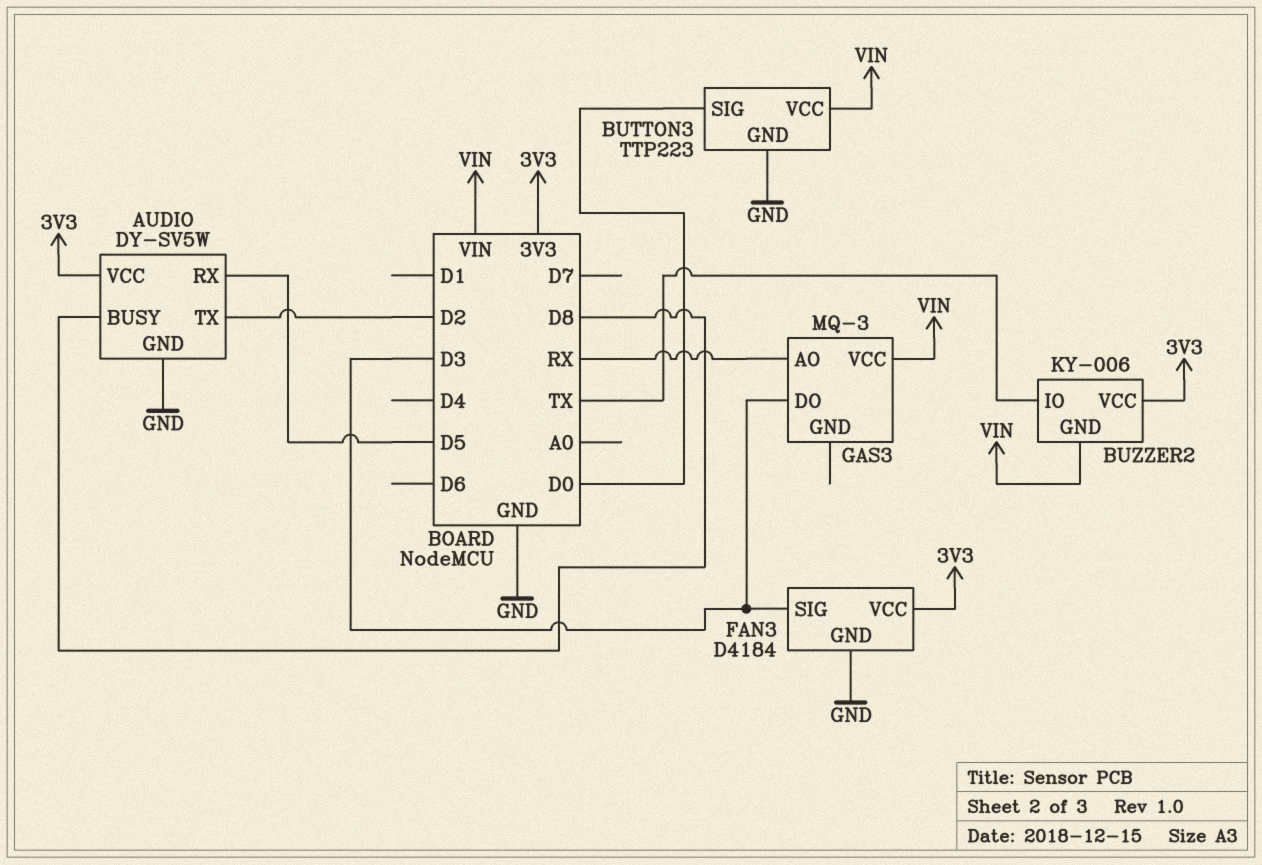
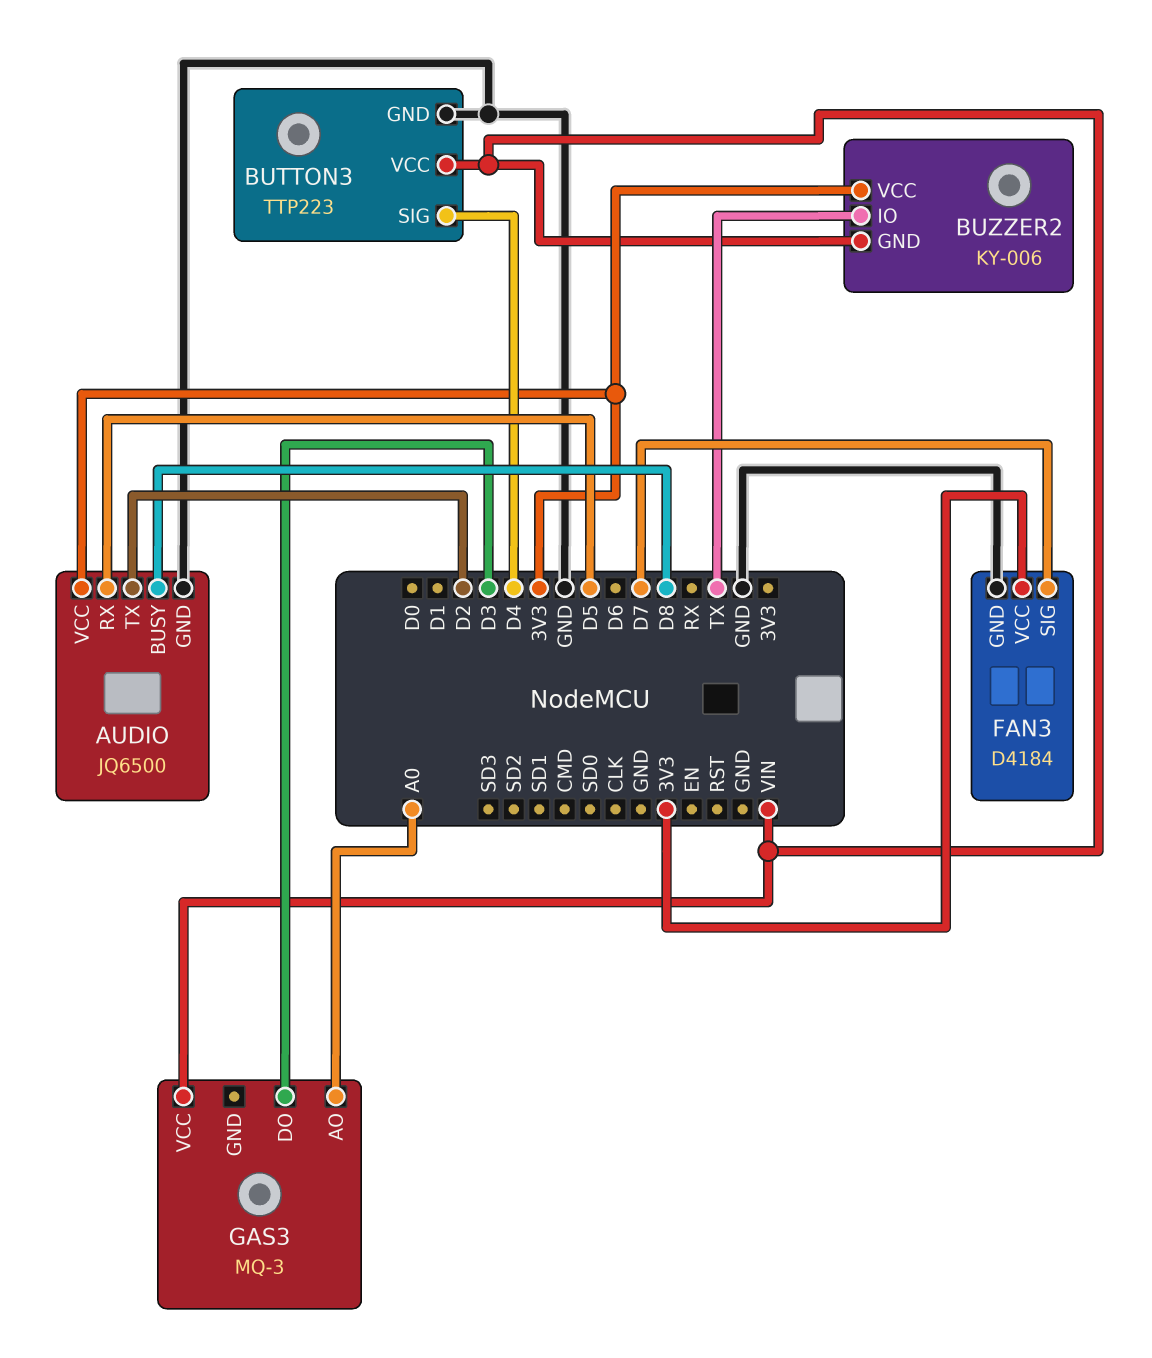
AUDIO: DY-SV5W -> JQ6500
BUTTON3 pin SIG: D0 -> D4
FAN3 pin SIG: D3 -> D7
GAS3 pin AO: RX -> A0

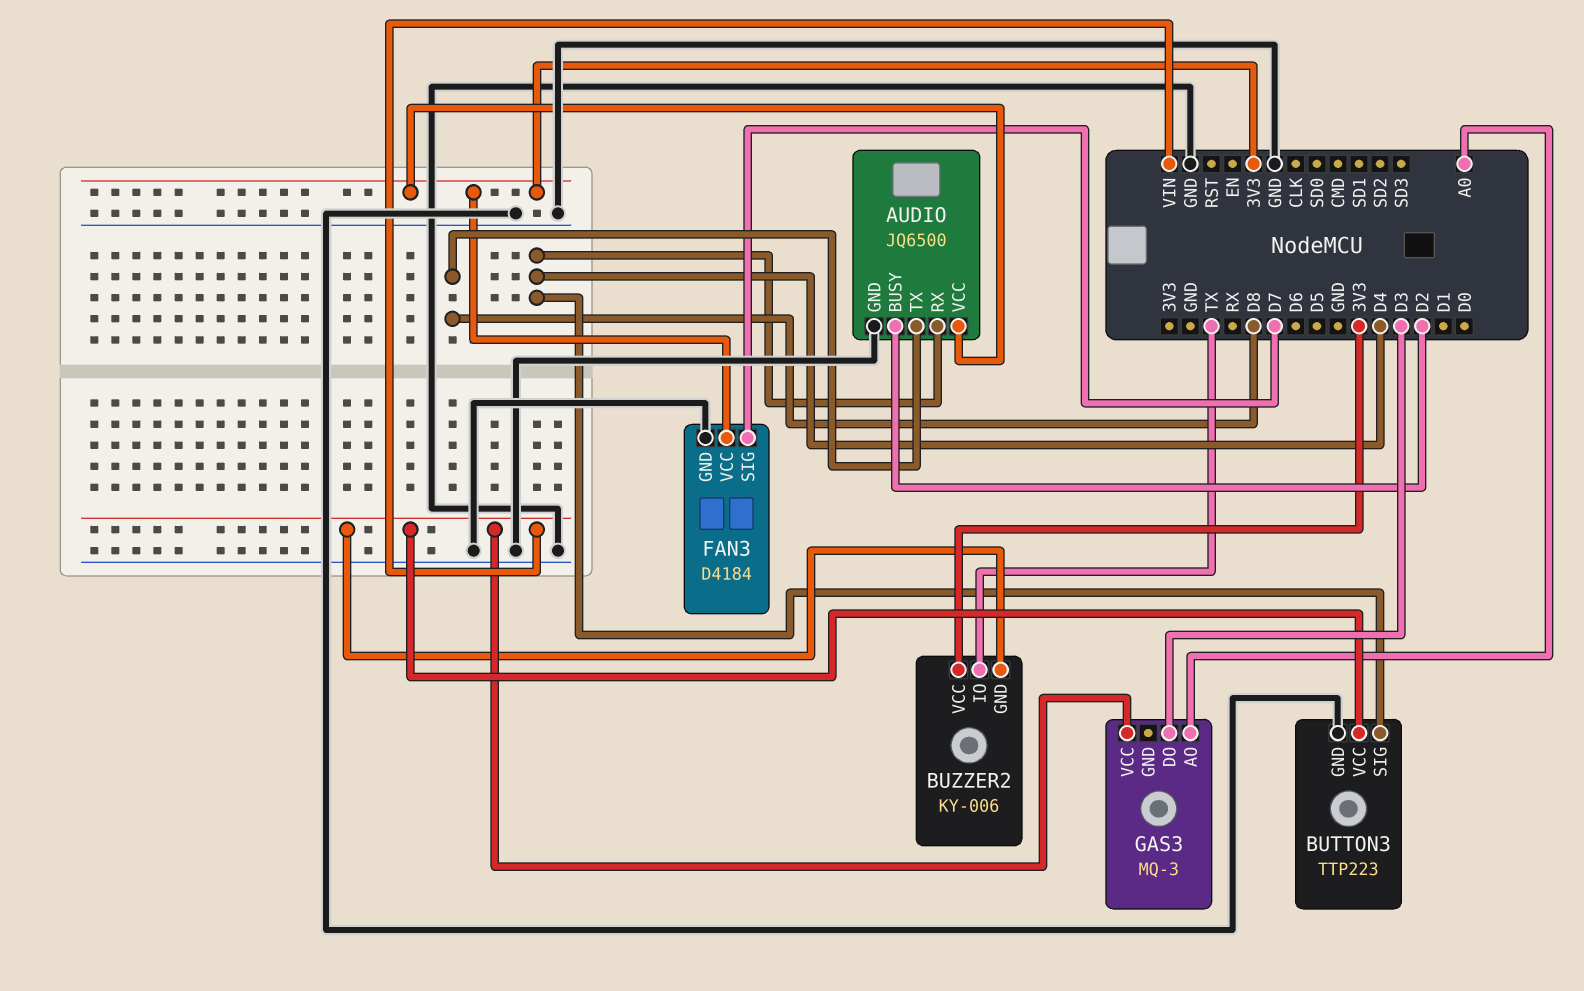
AUDIO pin BUSY: D8 -> D2
AUDIO pin RX: D5 -> D4
AUDIO pin TX: D2 -> D8

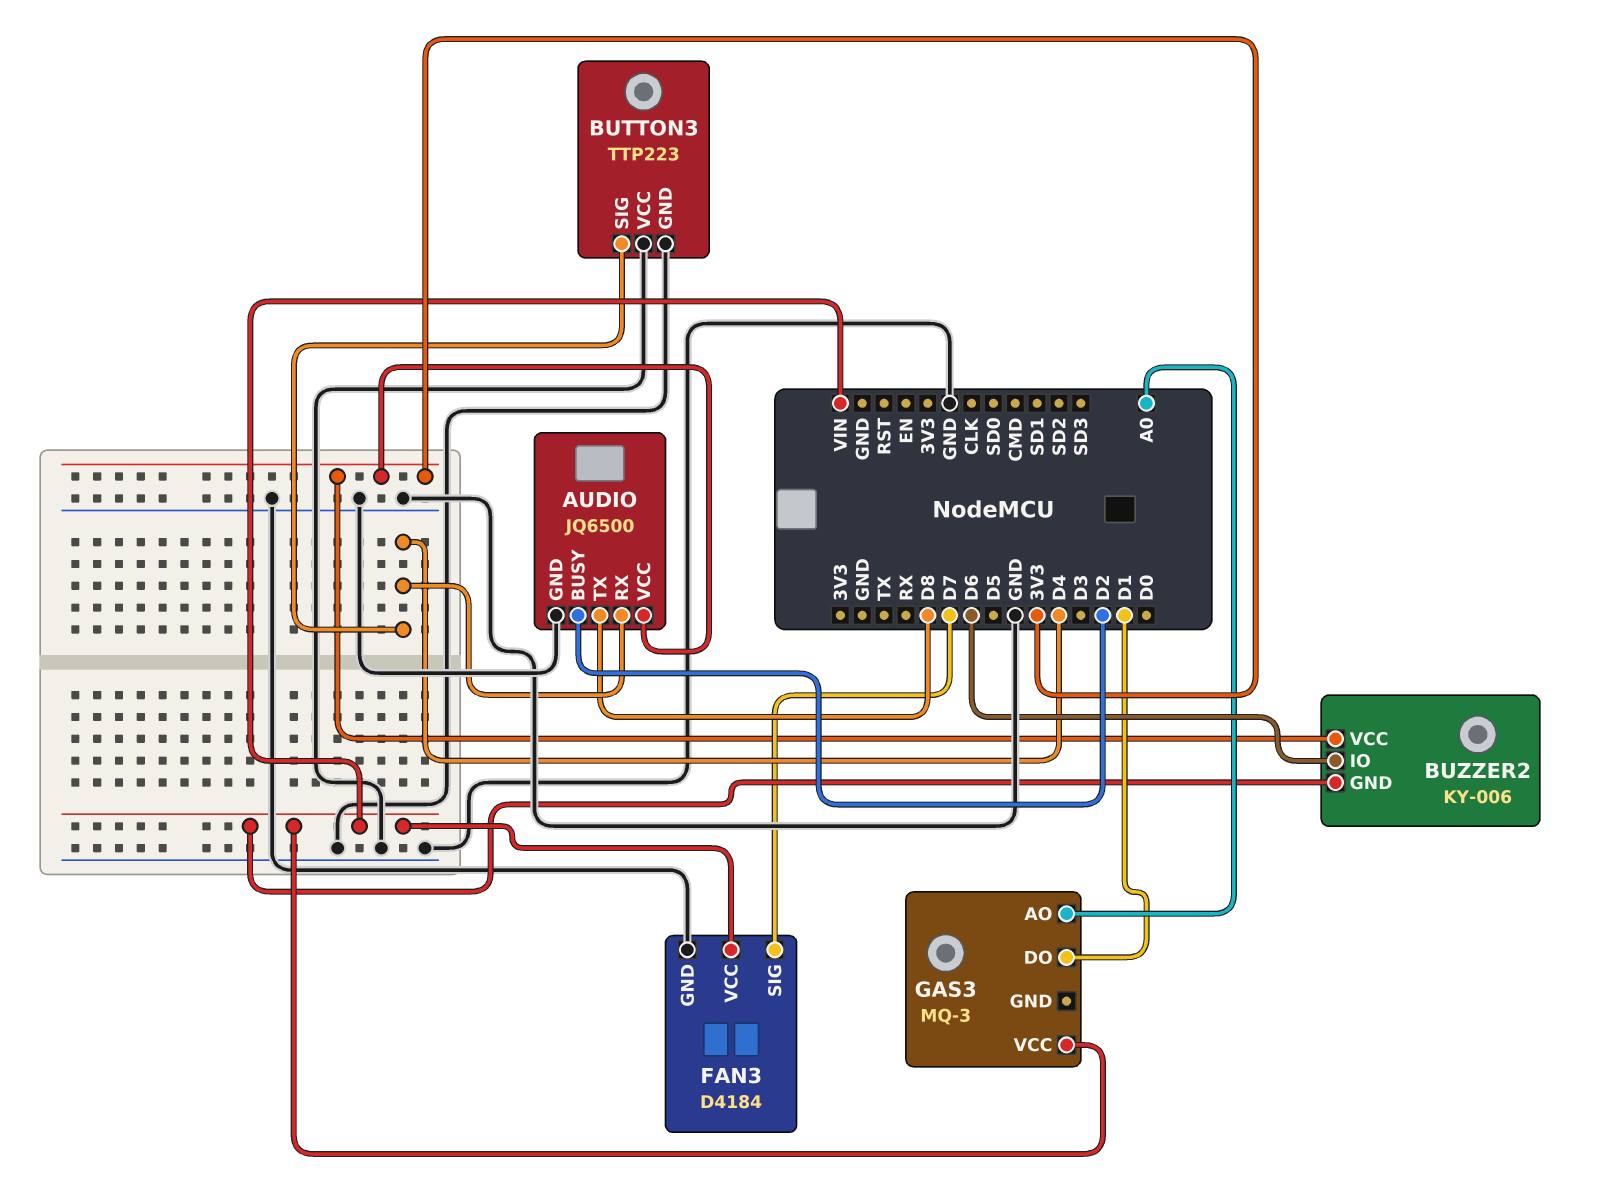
BUTTON3 pin VCC: VIN -> GND
BUZZER2 pin IO: TX -> D6
FAN3 pin VCC: 3V3 -> VIN
GAS3 pin DO: D3 -> D1

